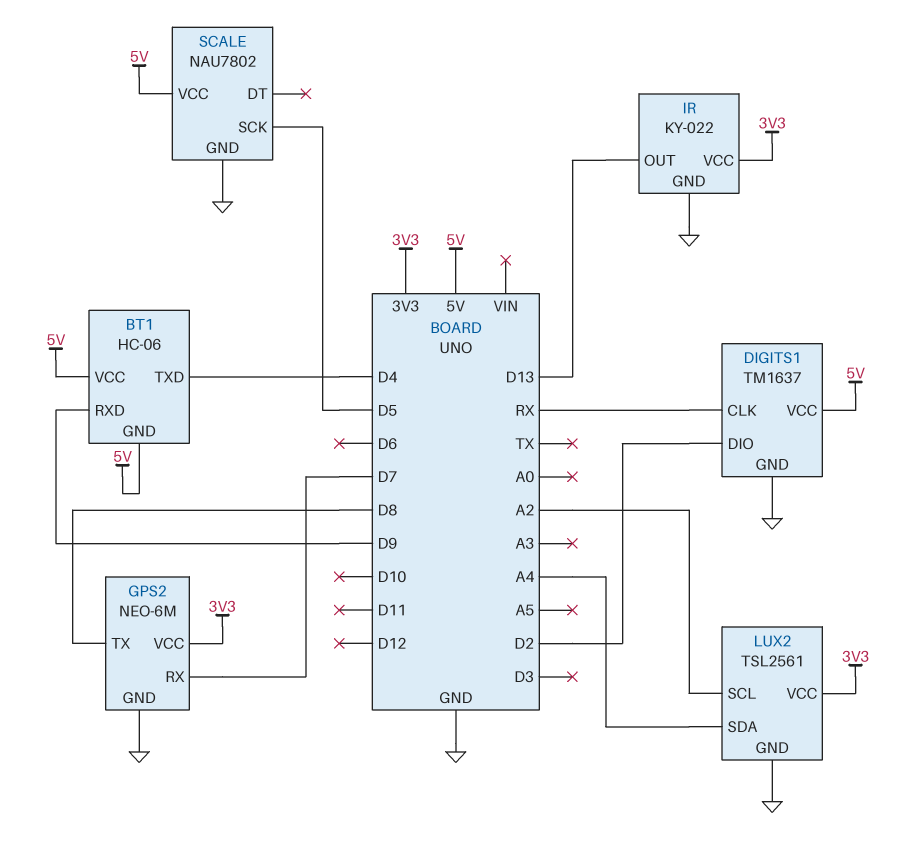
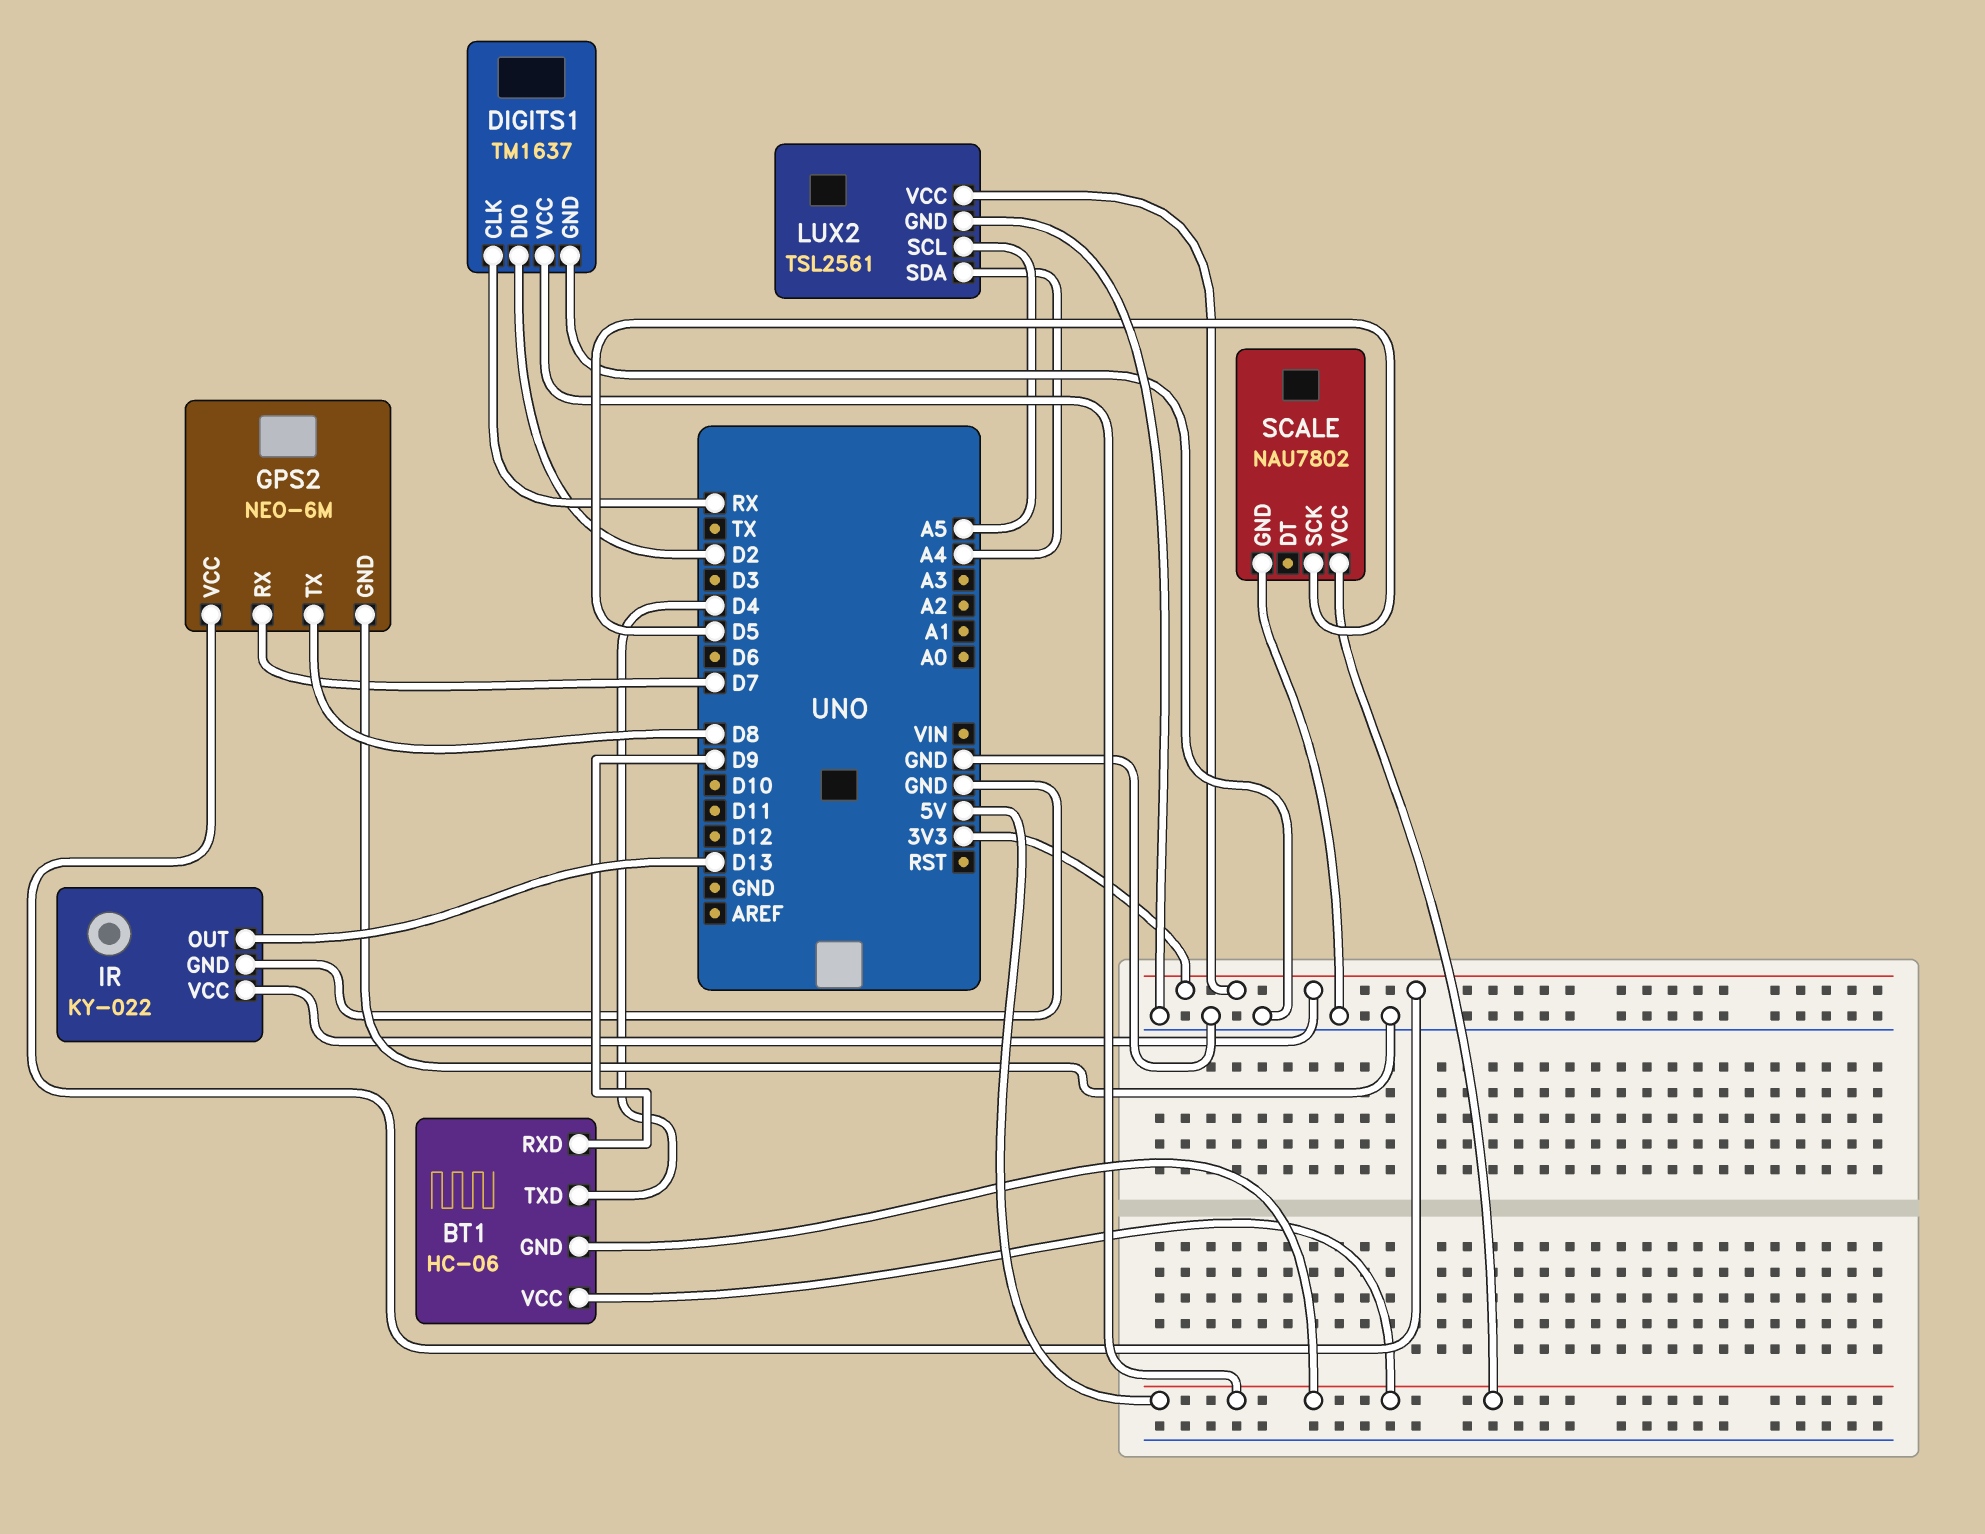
LUX2 pin SCL: A2 -> A5

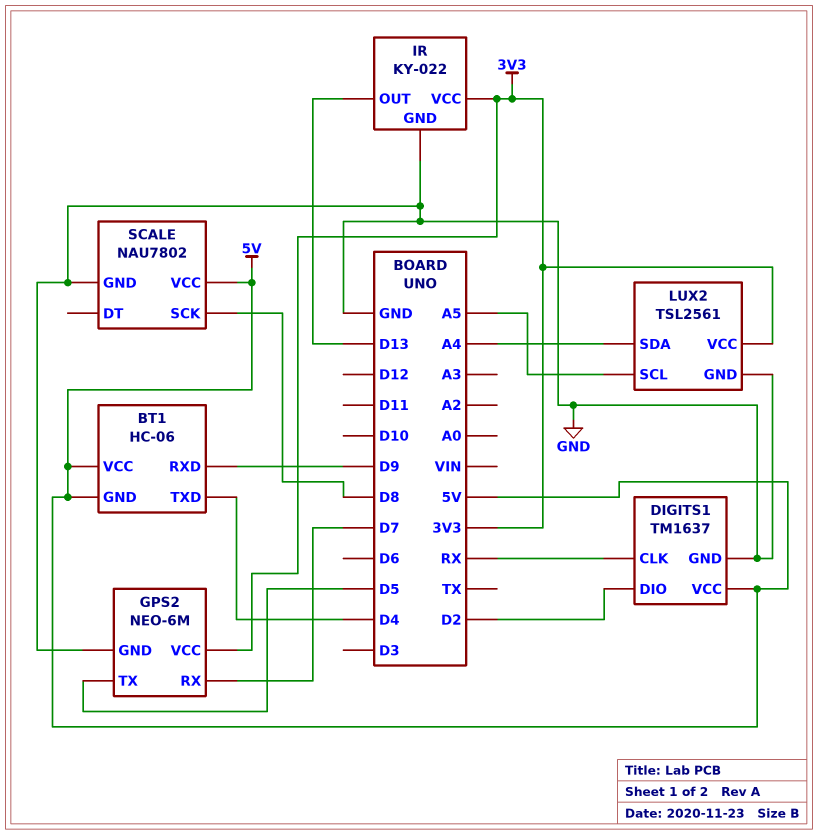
GPS2 pin TX: D8 -> D5
SCALE pin SCK: D5 -> D8

